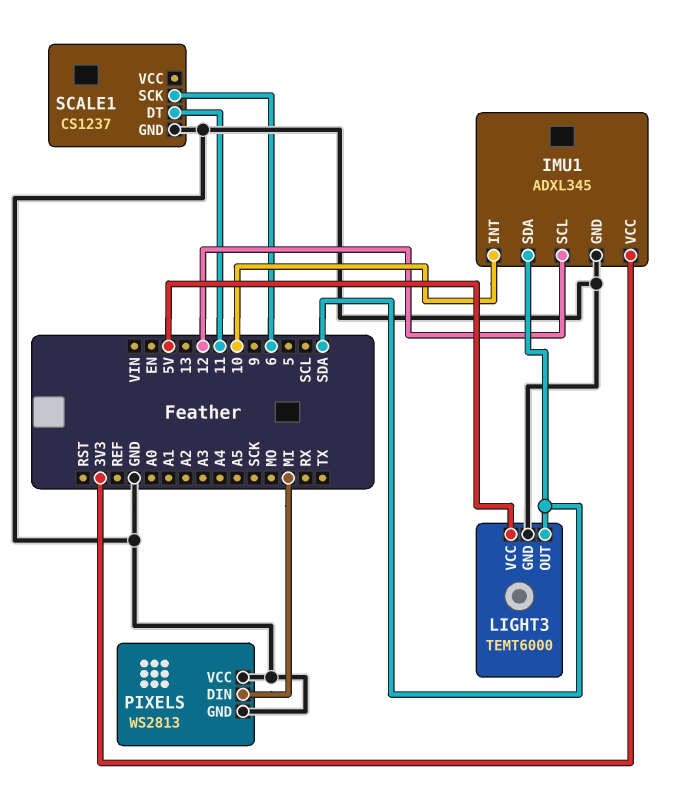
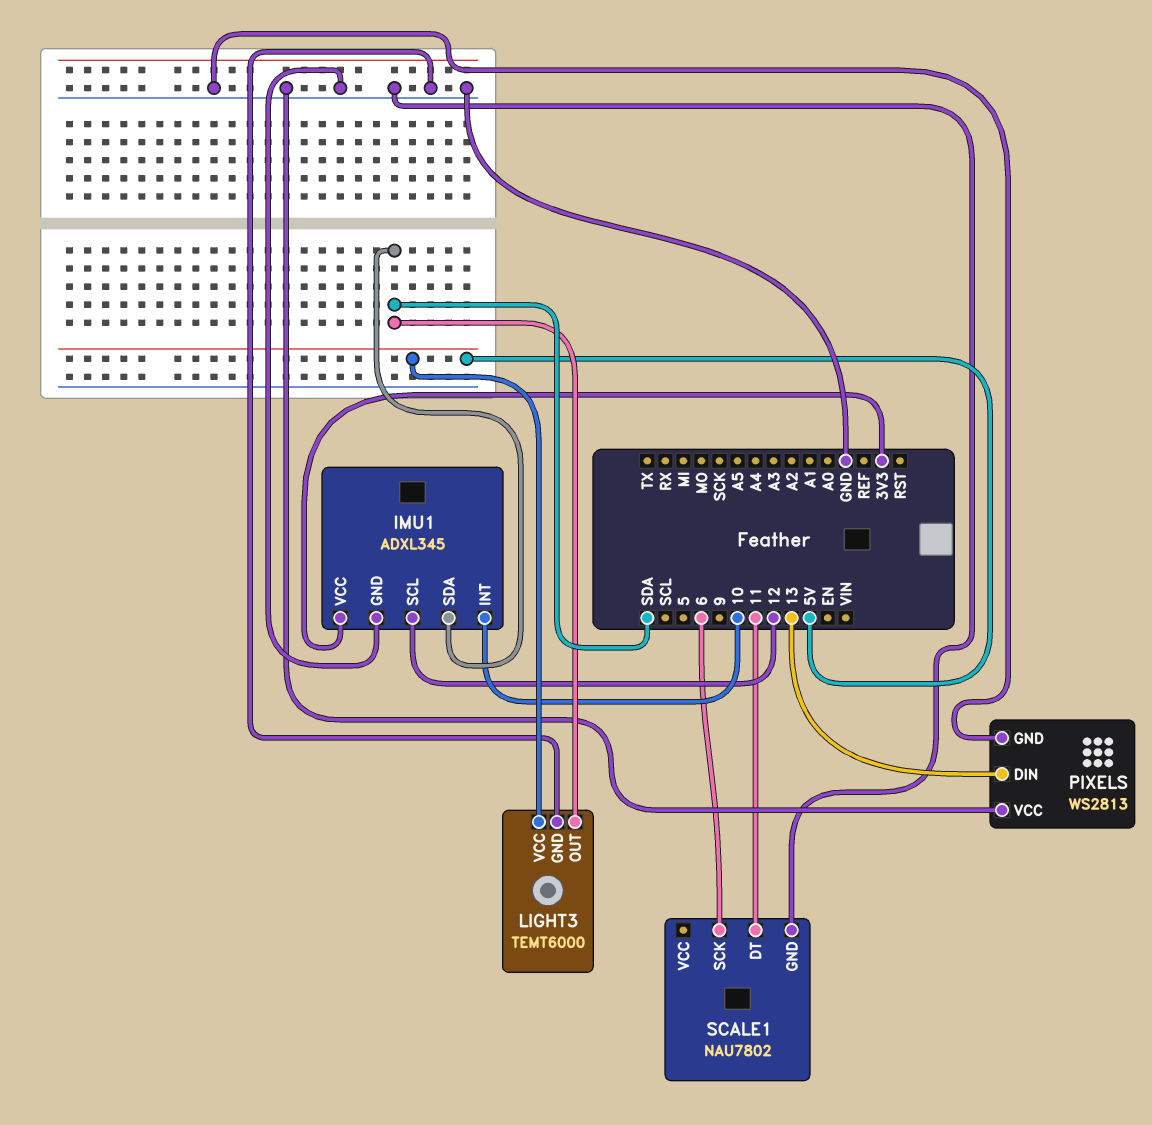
PIXELS pin DIN: MI -> 13
SCALE1: CS1237 -> NAU7802

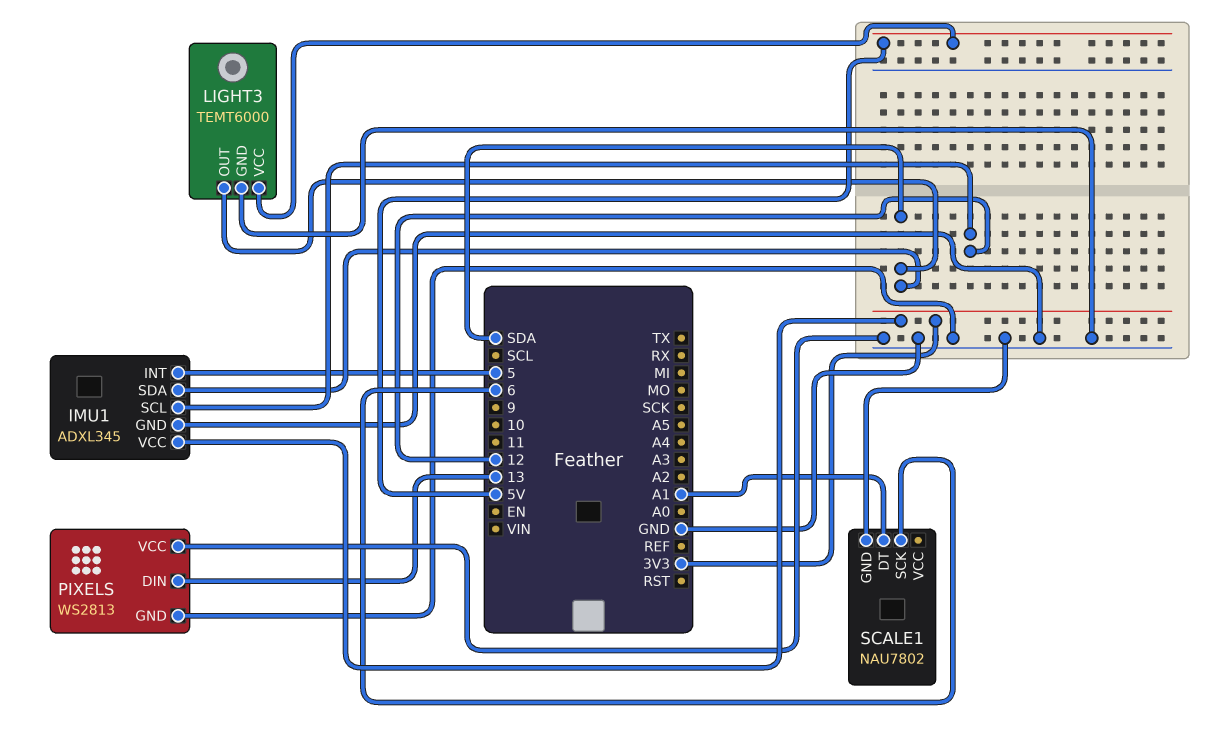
IMU1 pin INT: 10 -> 5
SCALE1 pin DT: 11 -> A1

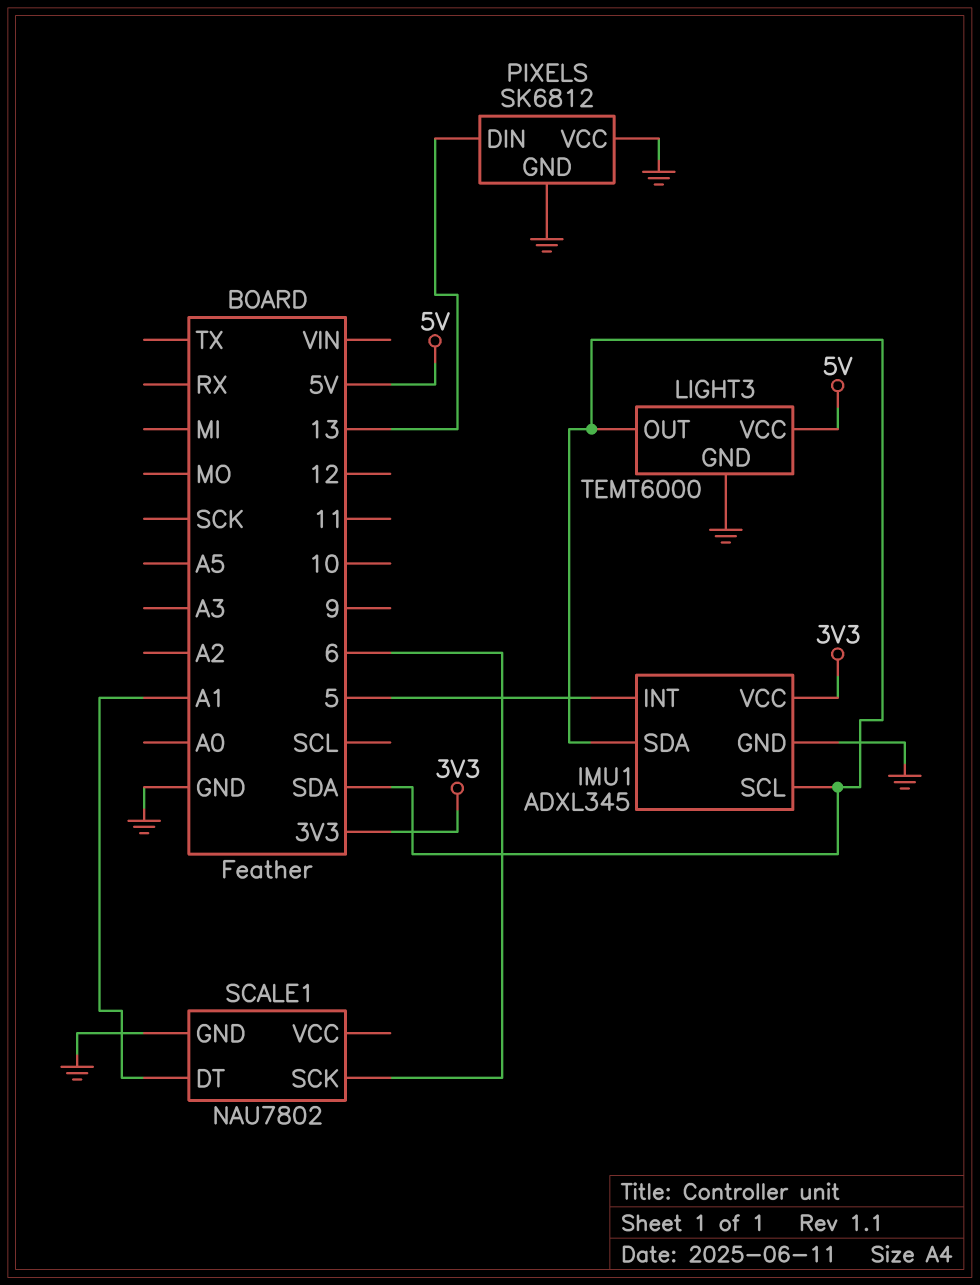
IMU1 pin SCL: 12 -> SDA
PIXELS: WS2813 -> SK6812

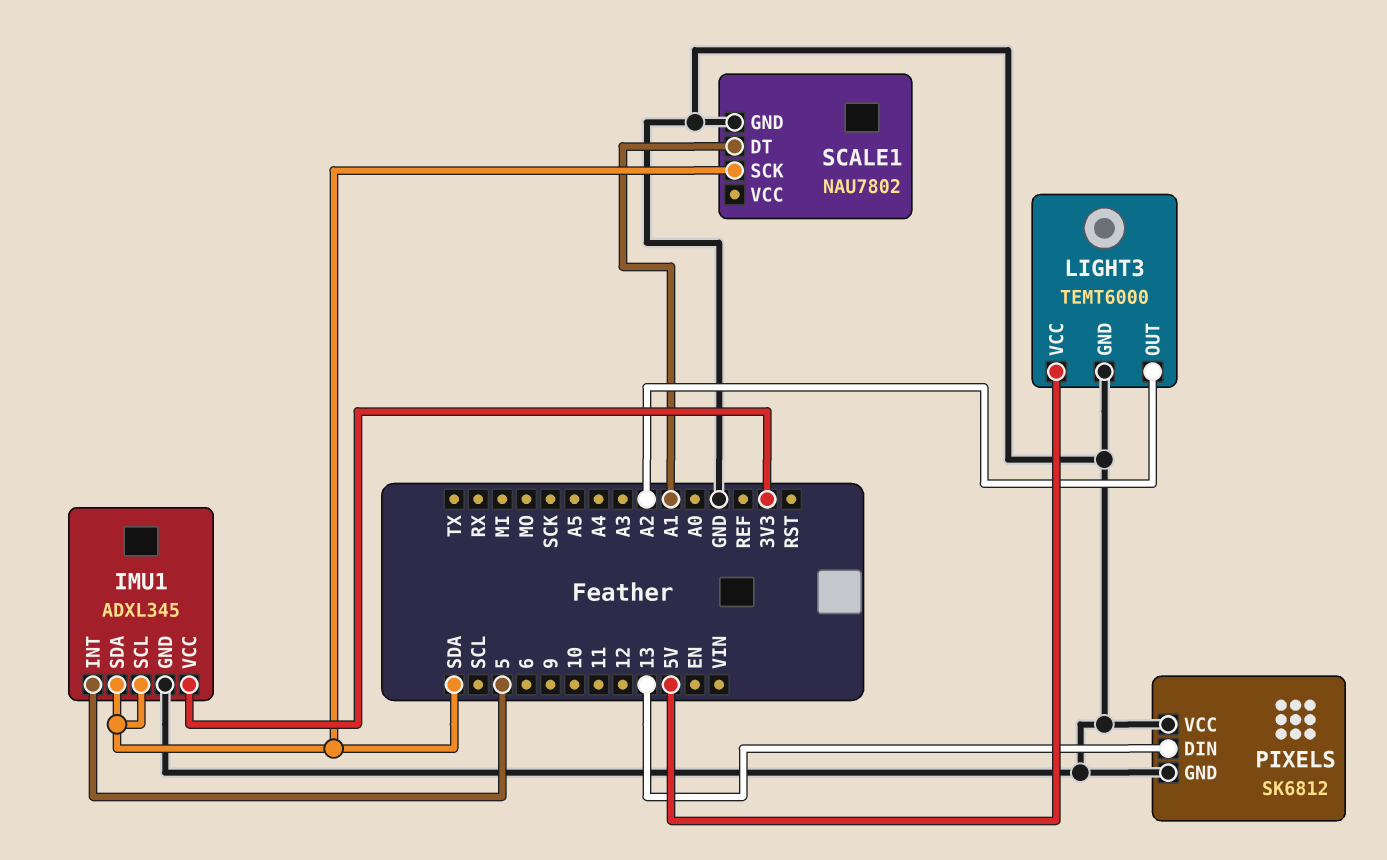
LIGHT3 pin OUT: SDA -> A2
SCALE1 pin SCK: 6 -> SDA

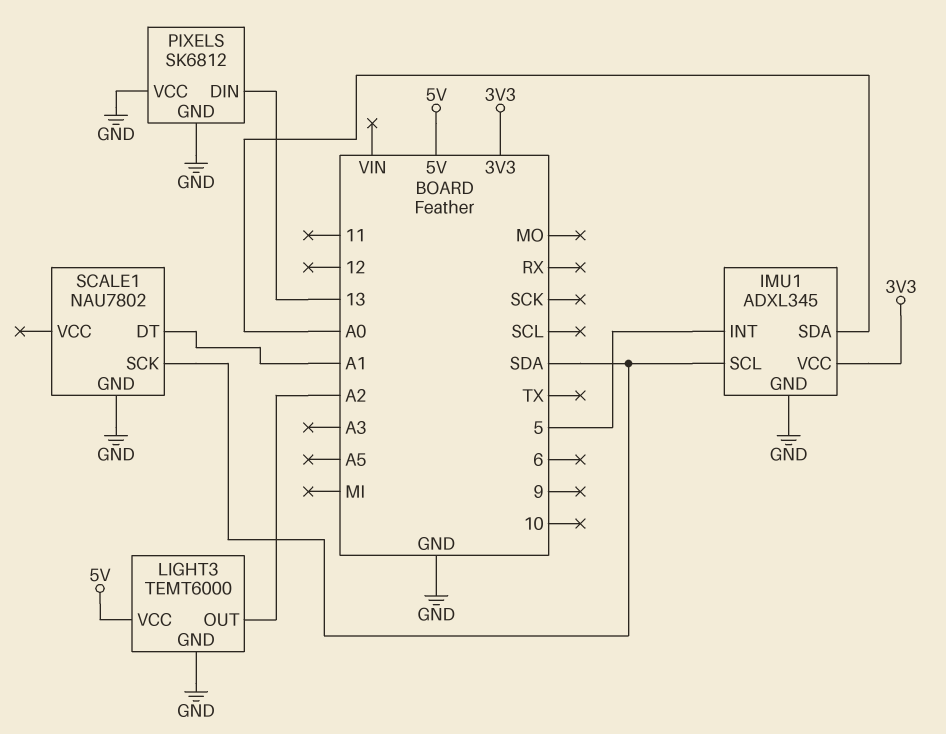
IMU1 pin SDA: SDA -> A0

